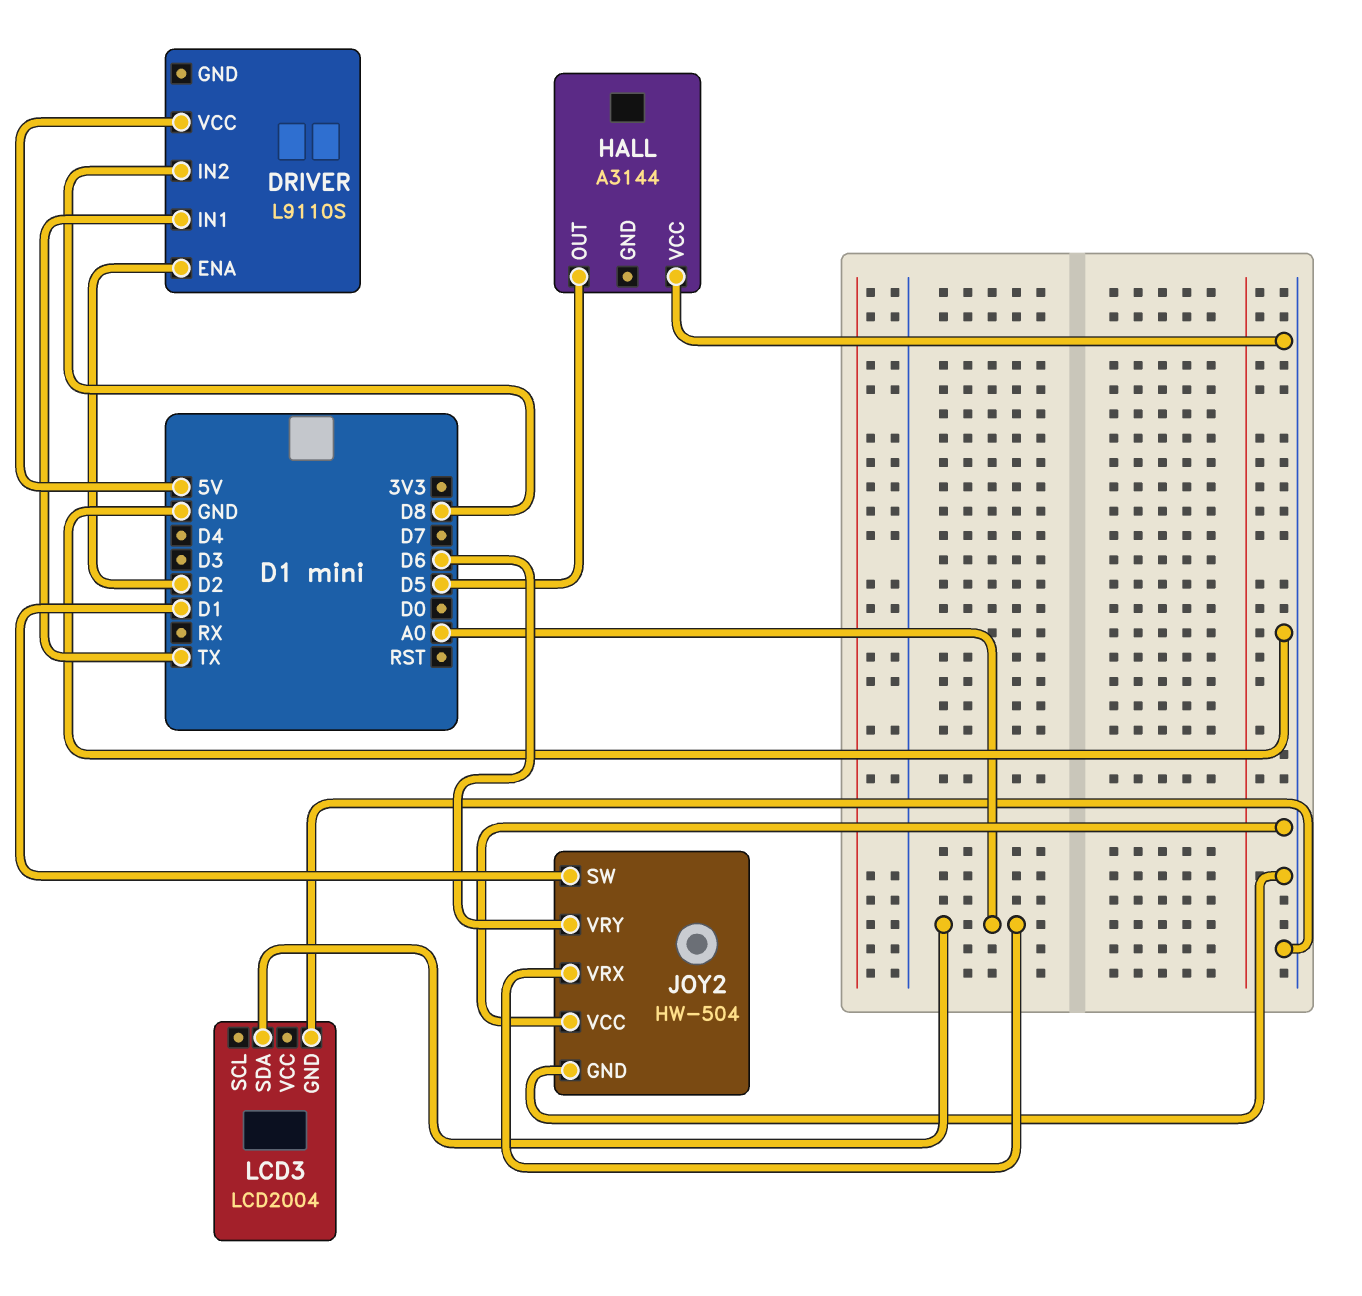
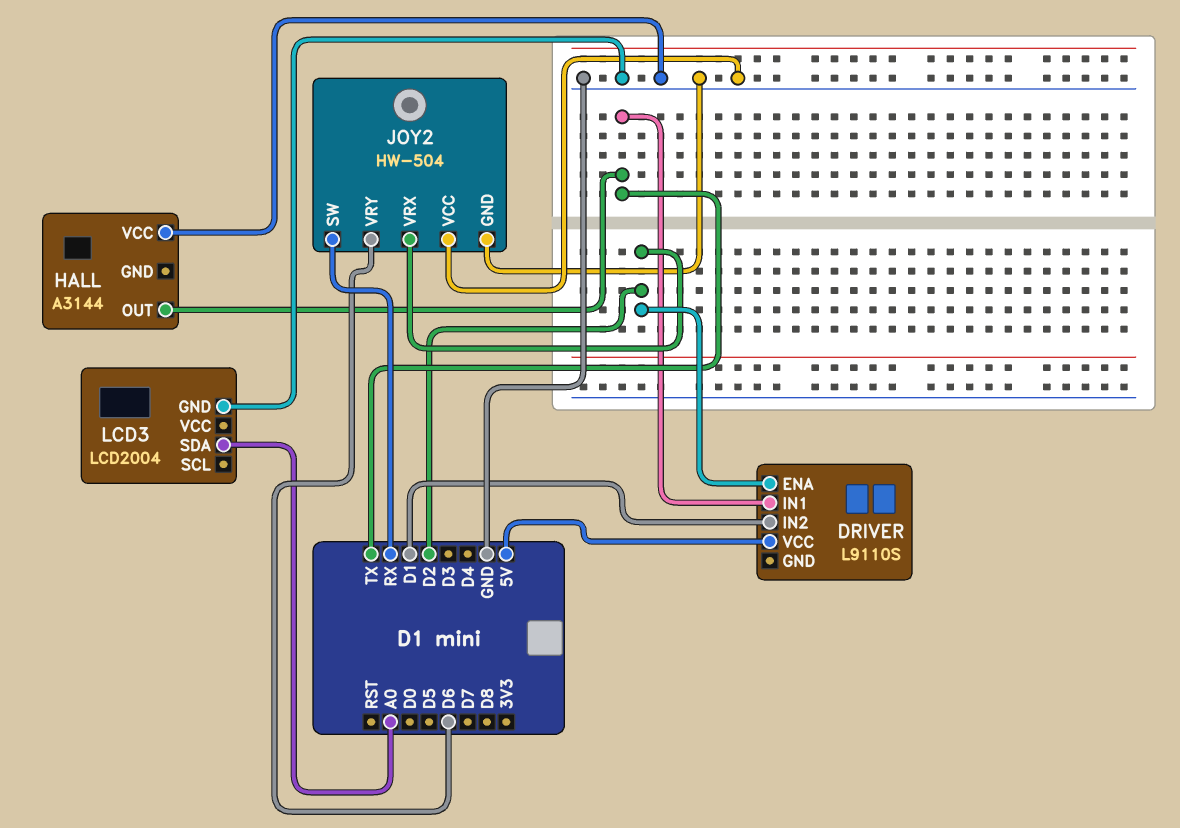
DRIVER pin IN2: D8 -> D1
HALL pin OUT: D5 -> TX
JOY2 pin SW: D1 -> RX
JOY2 pin VRX: A0 -> D2

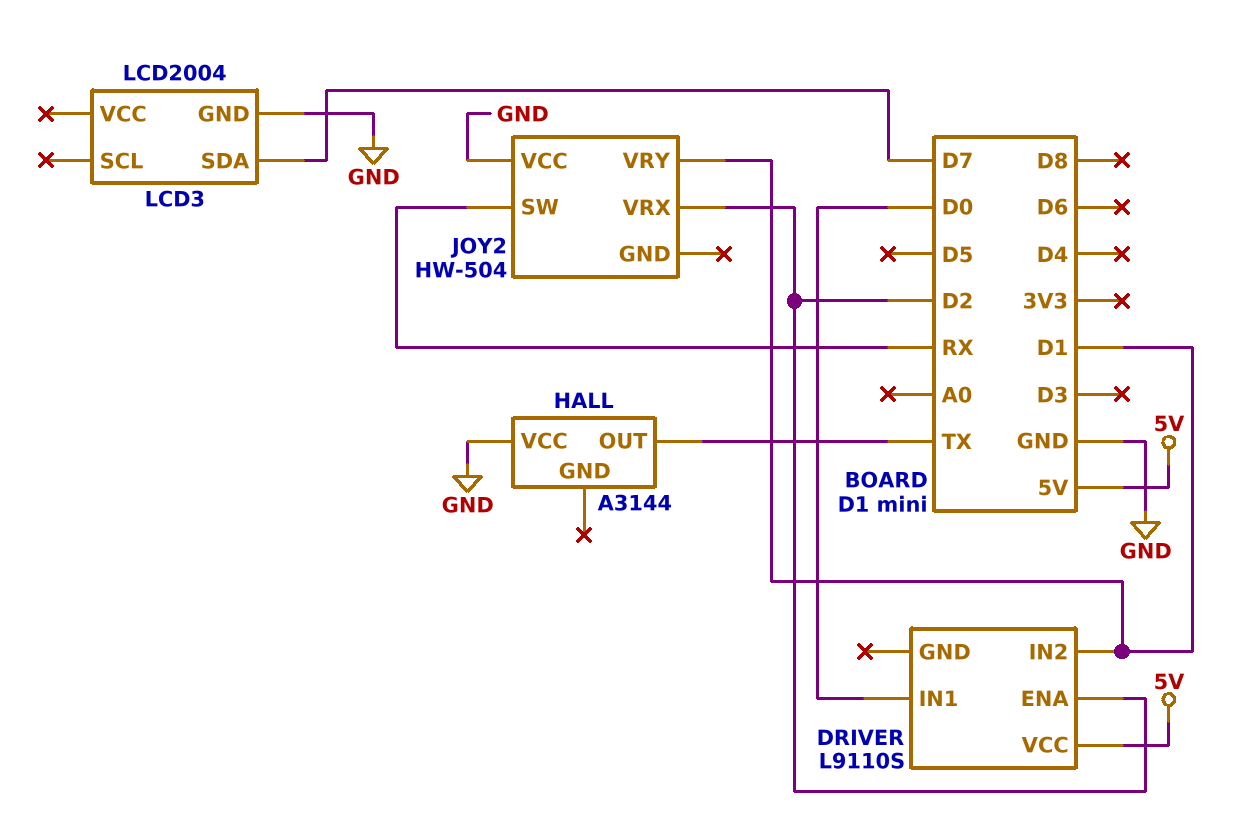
DRIVER pin IN1: TX -> D0
JOY2 pin GND: GND -> none
JOY2 pin VRY: D6 -> D1
LCD3 pin SDA: A0 -> D7

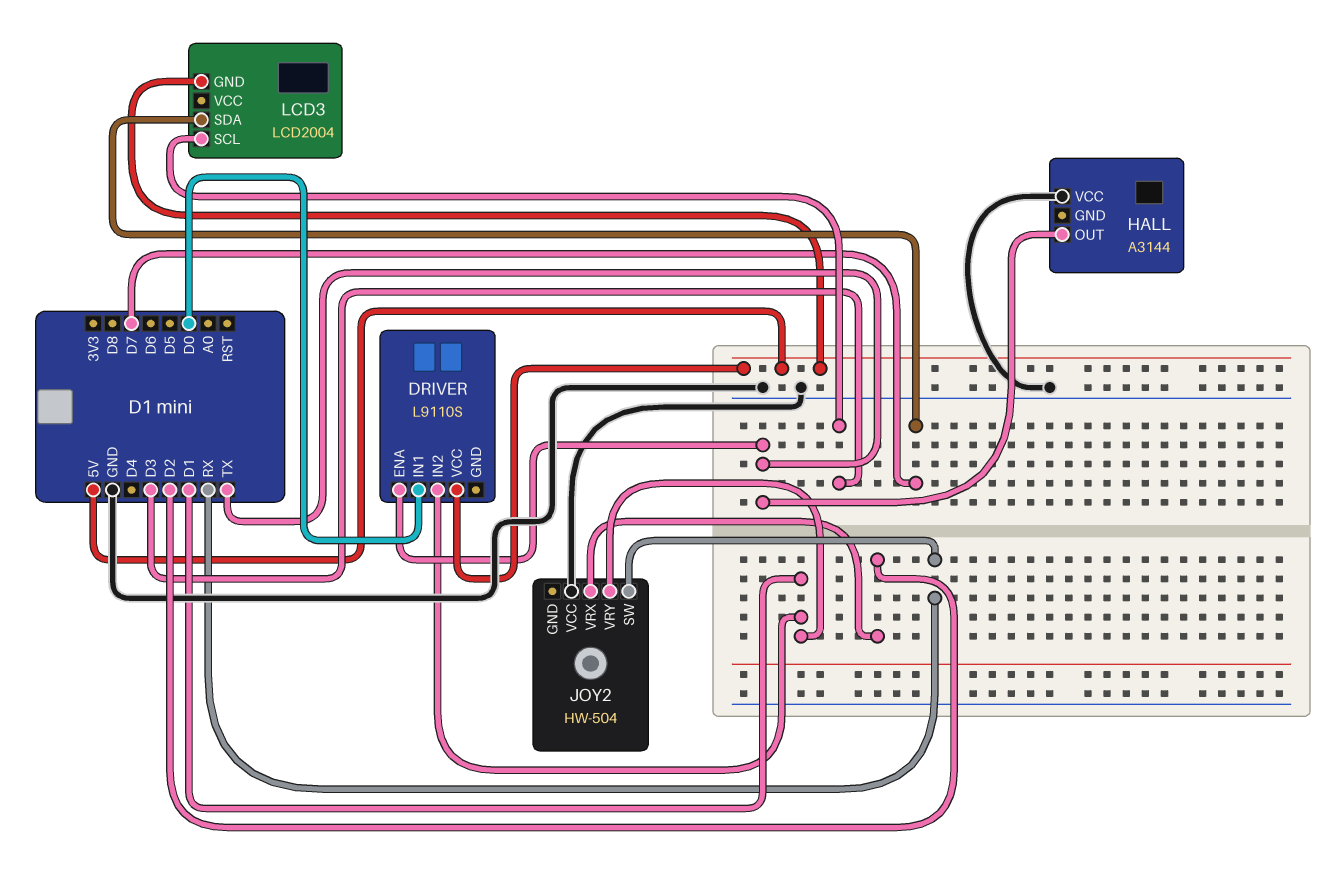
DRIVER pin ENA: D2 -> TX
LCD3 pin GND: GND -> 5V
LCD3 pin SCL: none -> D3

